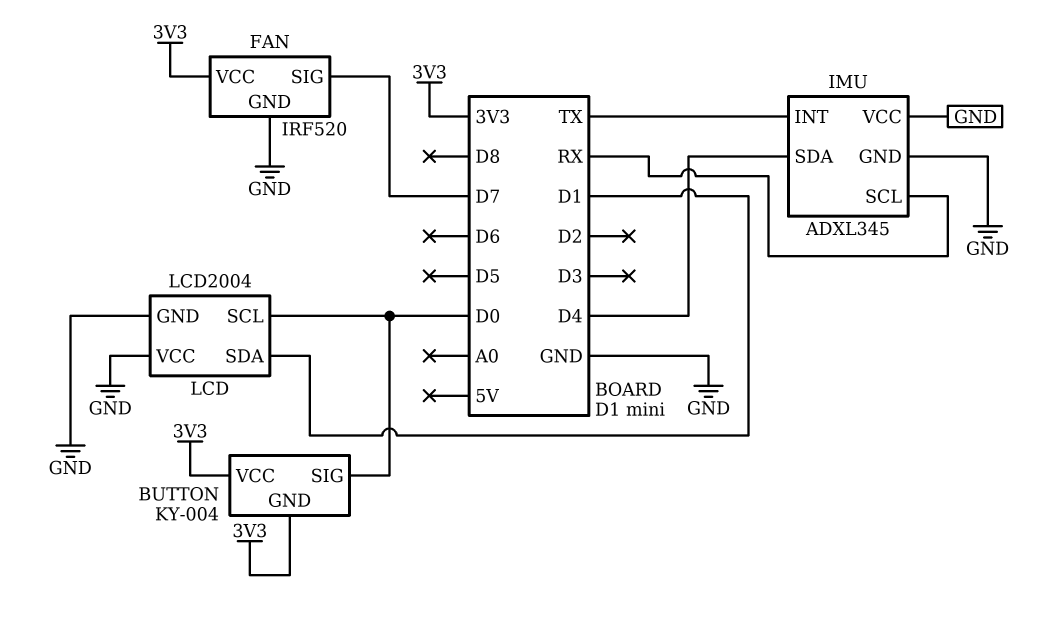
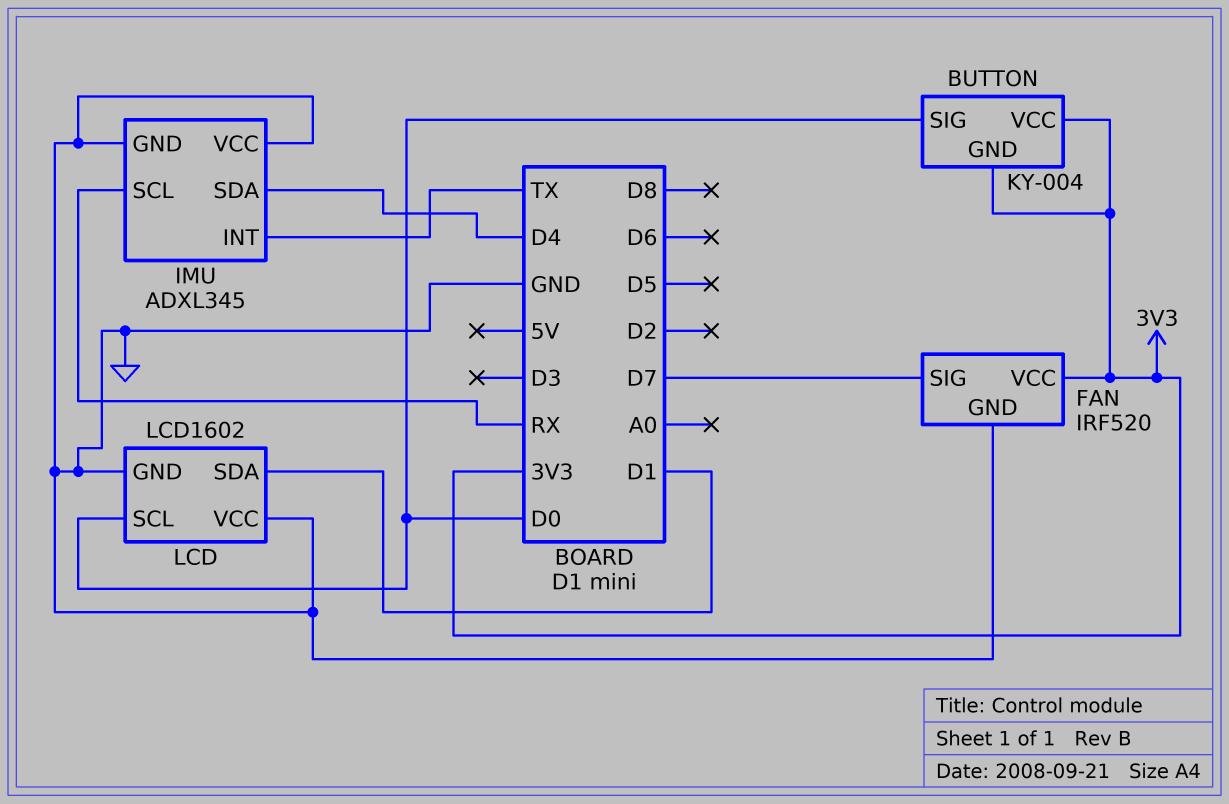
LCD: LCD2004 -> LCD1602

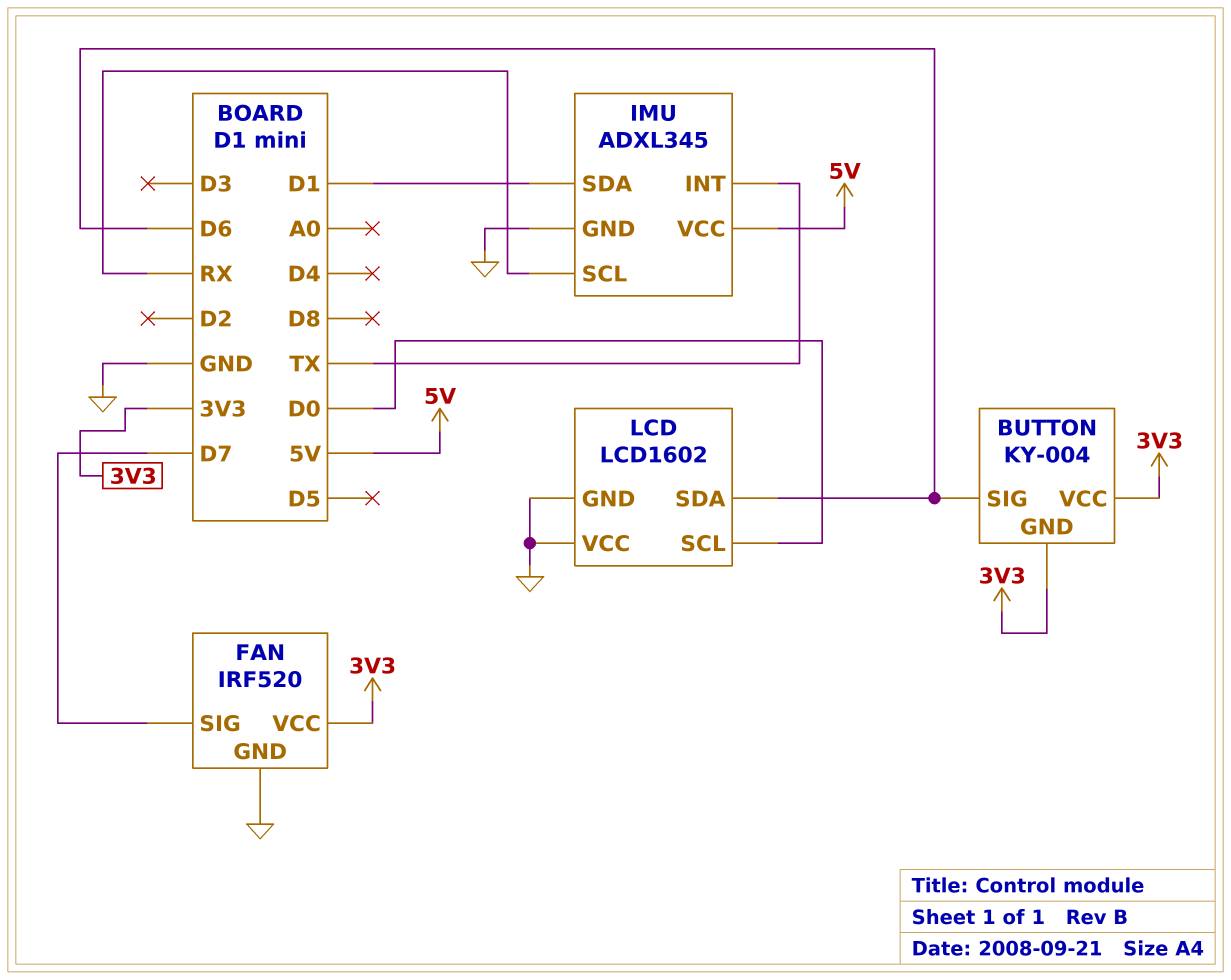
BUTTON pin SIG: D0 -> D6
IMU pin SDA: D4 -> D1
IMU pin VCC: GND -> 5V
LCD pin SDA: D1 -> D6

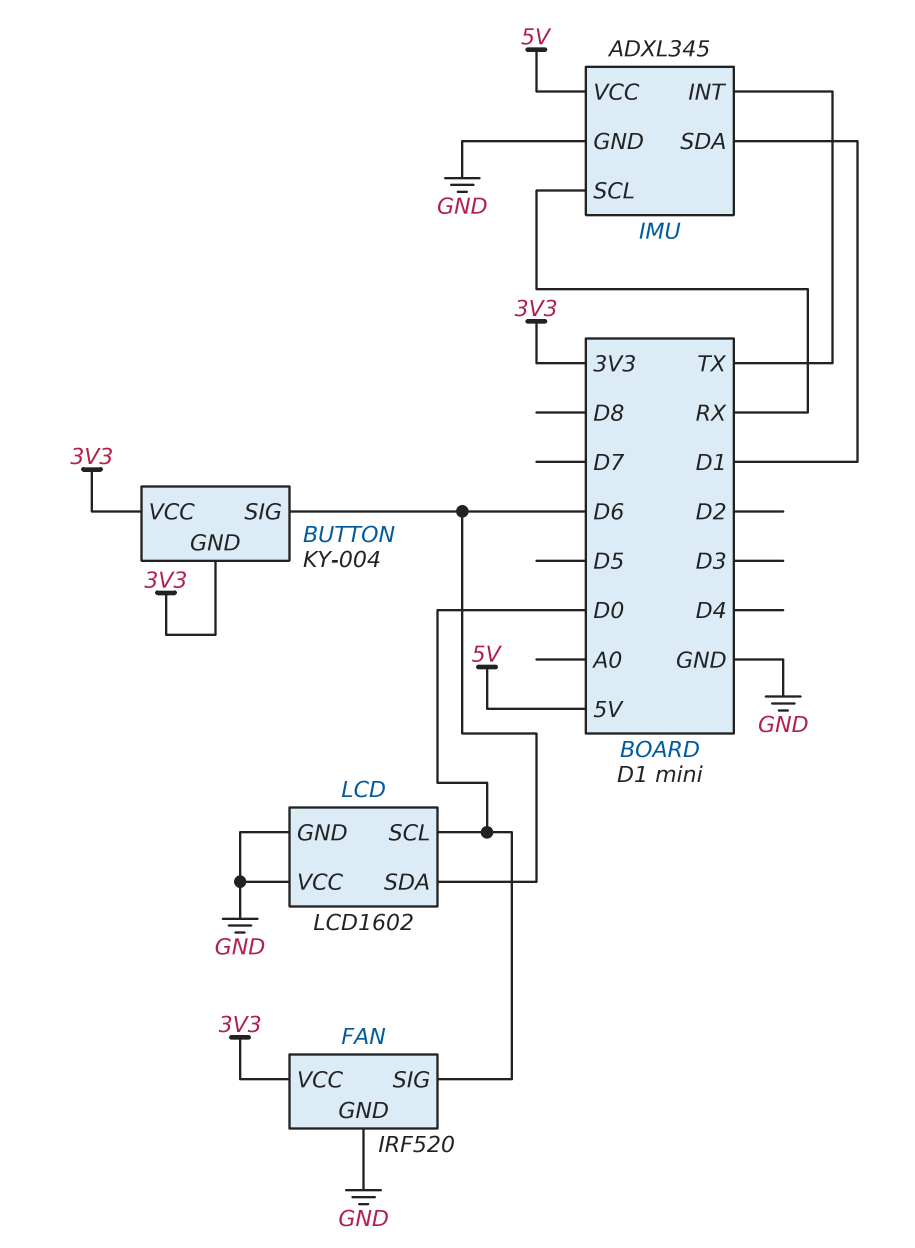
FAN pin SIG: D7 -> D0

